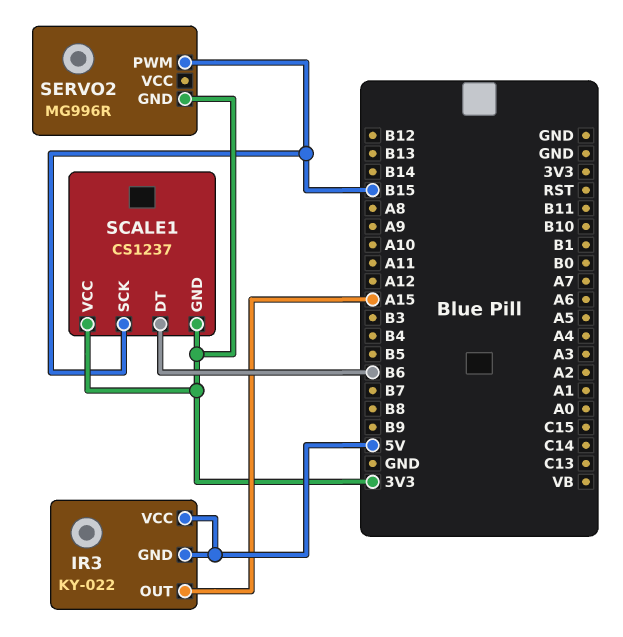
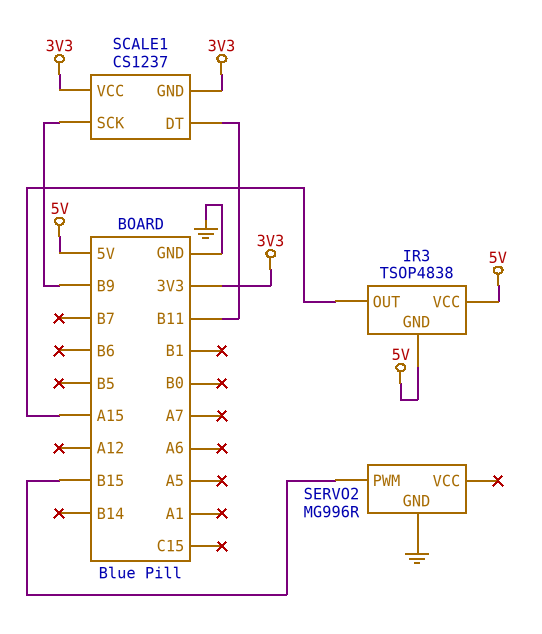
IR3: KY-022 -> TSOP4838
SCALE1 pin DT: B6 -> B11
SCALE1 pin SCK: B15 -> B9
SERVO2 pin GND: 3V3 -> GND

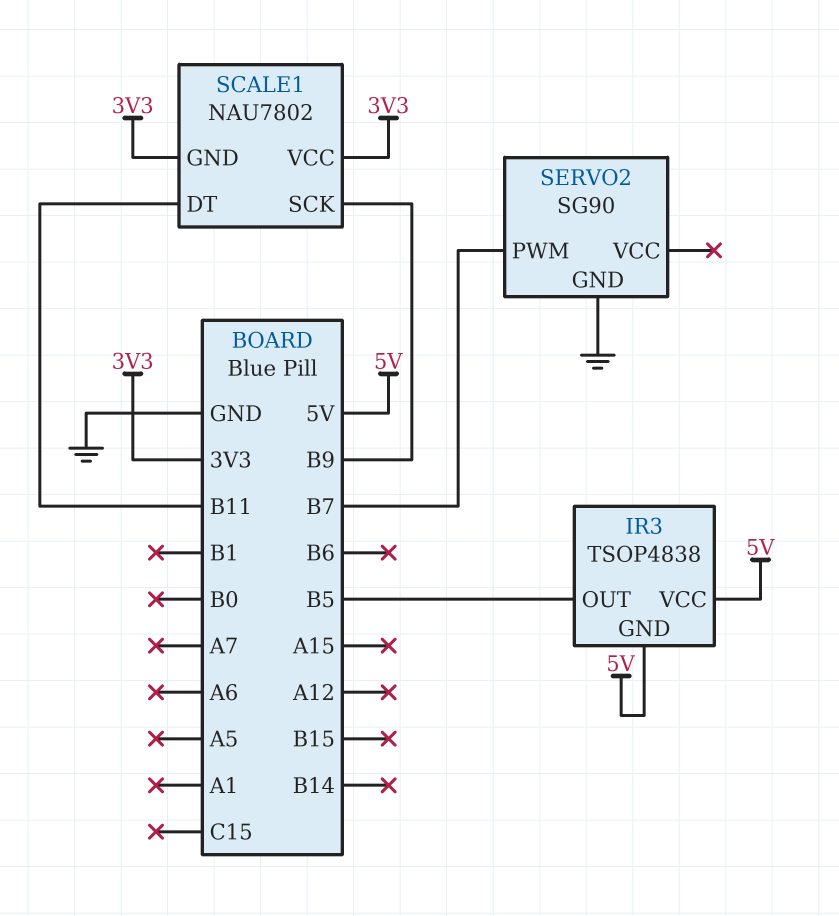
IR3 pin OUT: A15 -> B5
SCALE1: CS1237 -> NAU7802
SERVO2: MG996R -> SG90
SERVO2 pin PWM: B15 -> B7

